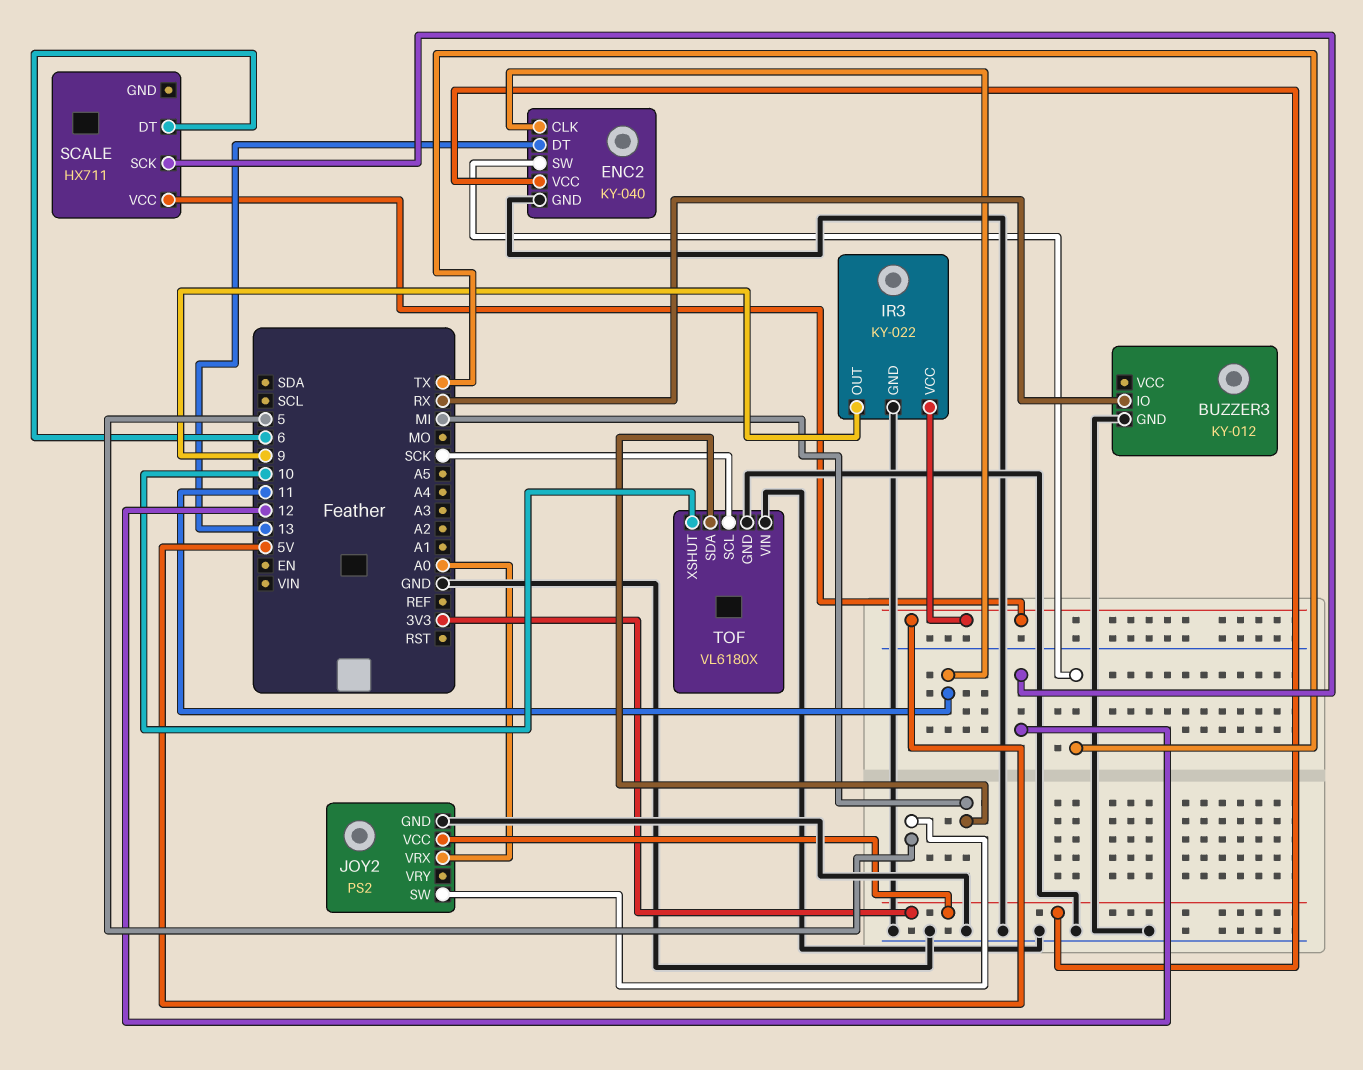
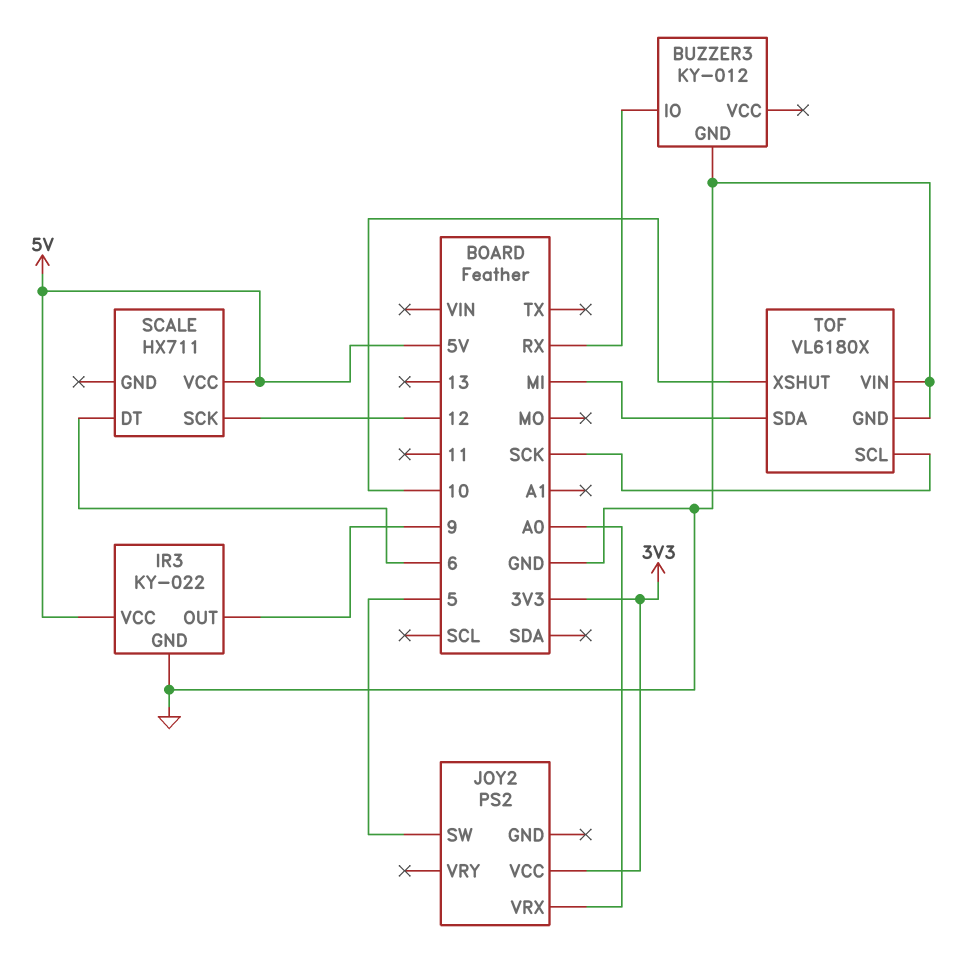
ENC2: KY-040 -> none
ENC2 pin CLK: 11 -> none
ENC2 pin DT: 13 -> none
ENC2 pin GND: GND -> none
ENC2 pin SW: TX -> none
ENC2 pin VCC: 3V3 -> none
JOY2 pin GND: GND -> none

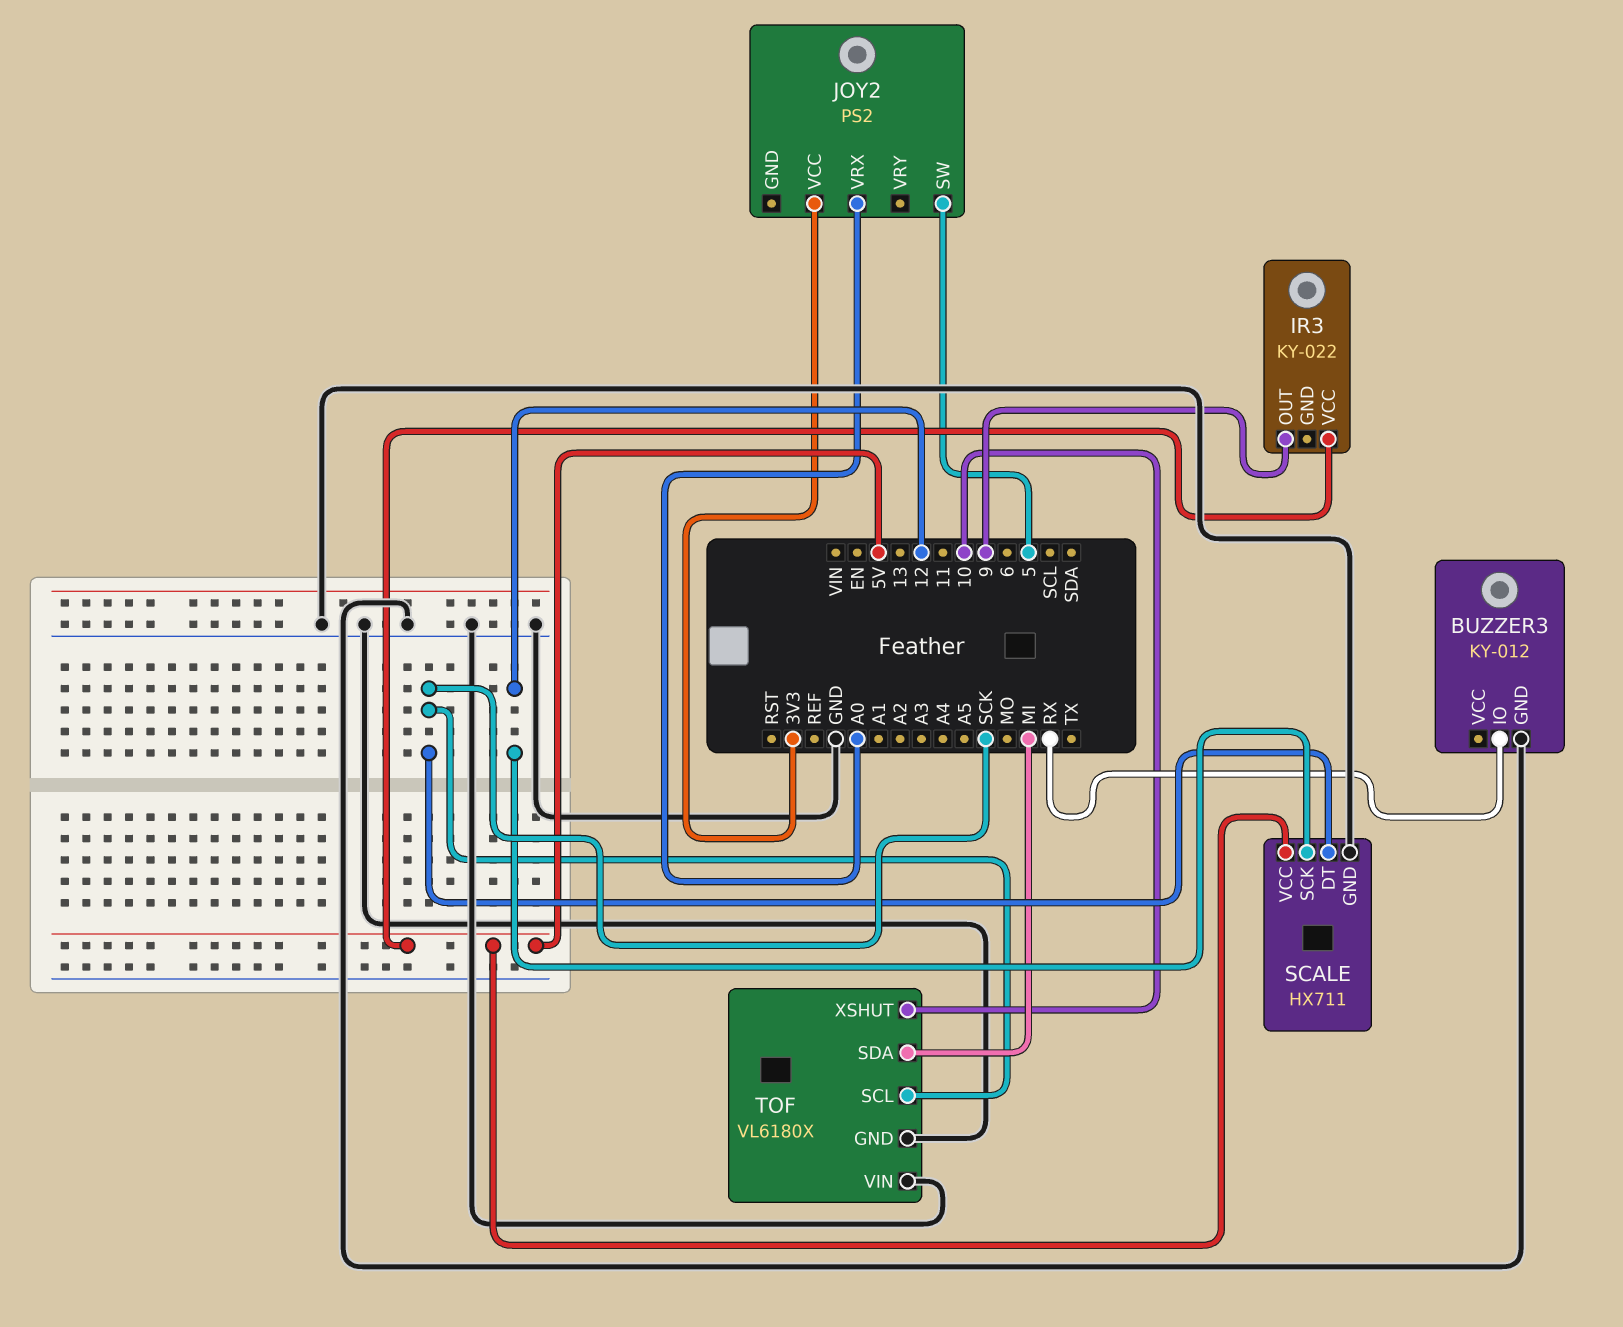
IR3 pin GND: GND -> none
SCALE pin DT: 6 -> SCK
SCALE pin GND: none -> GND

